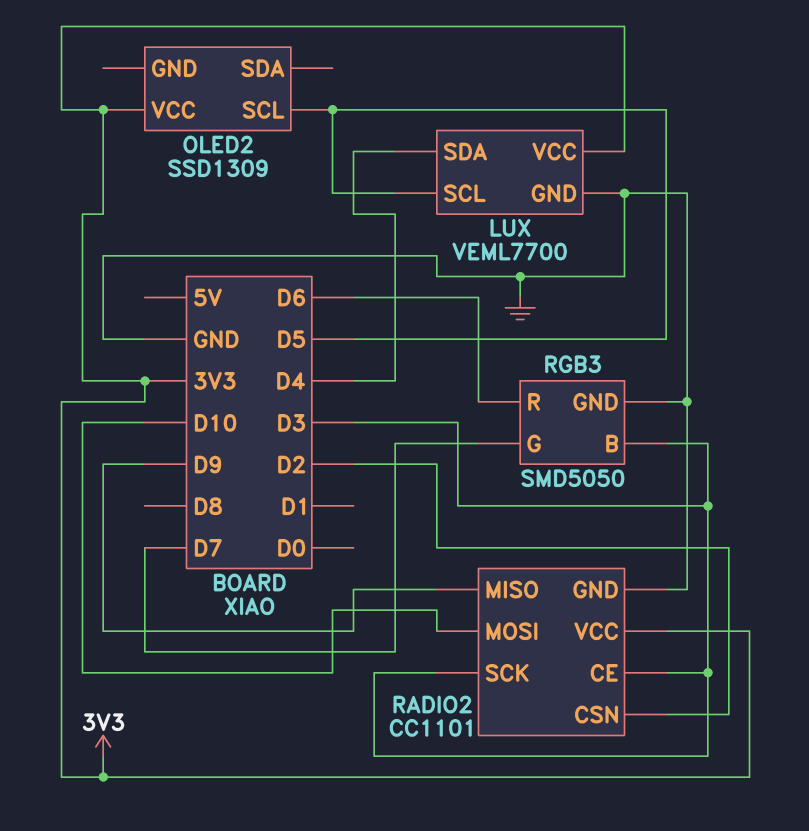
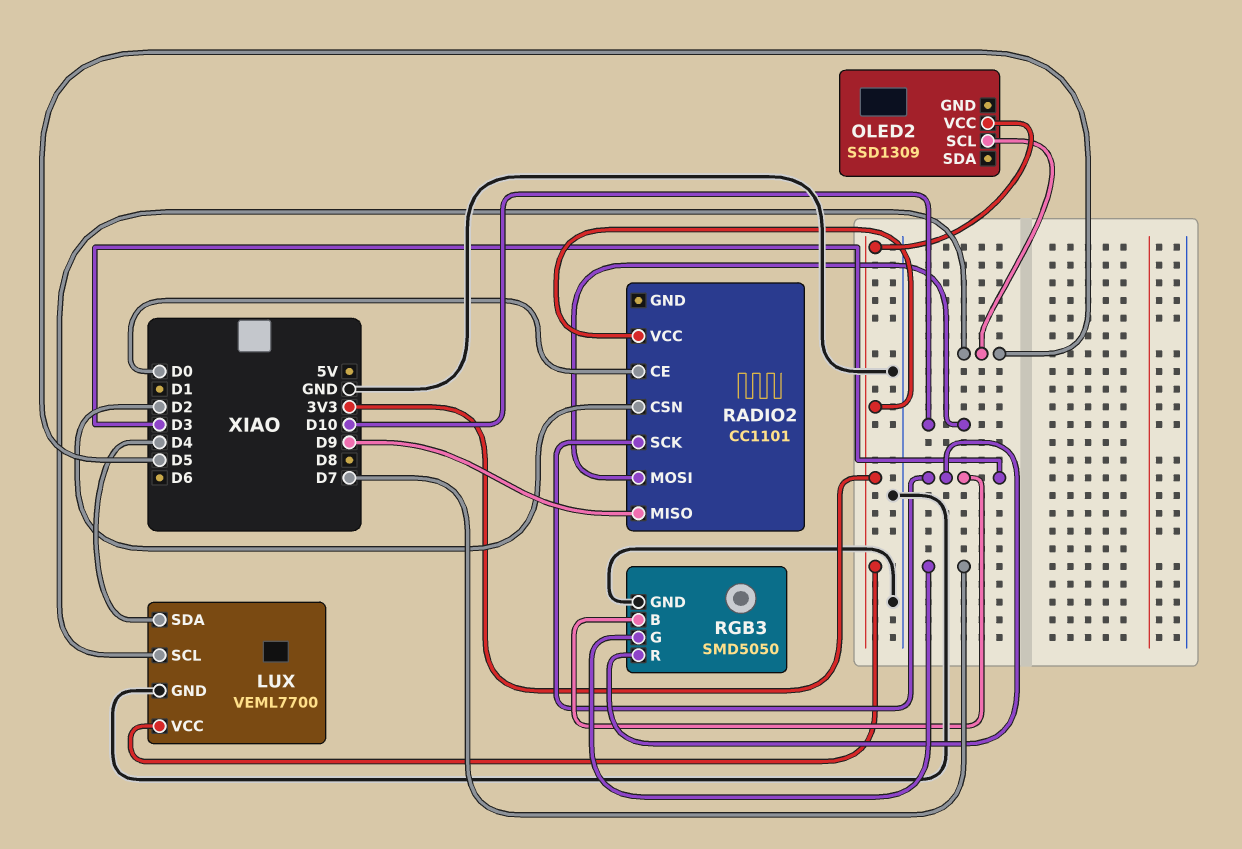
RADIO2 pin CE: D3 -> D0
RADIO2 pin GND: GND -> none
RGB3 pin R: D6 -> D3

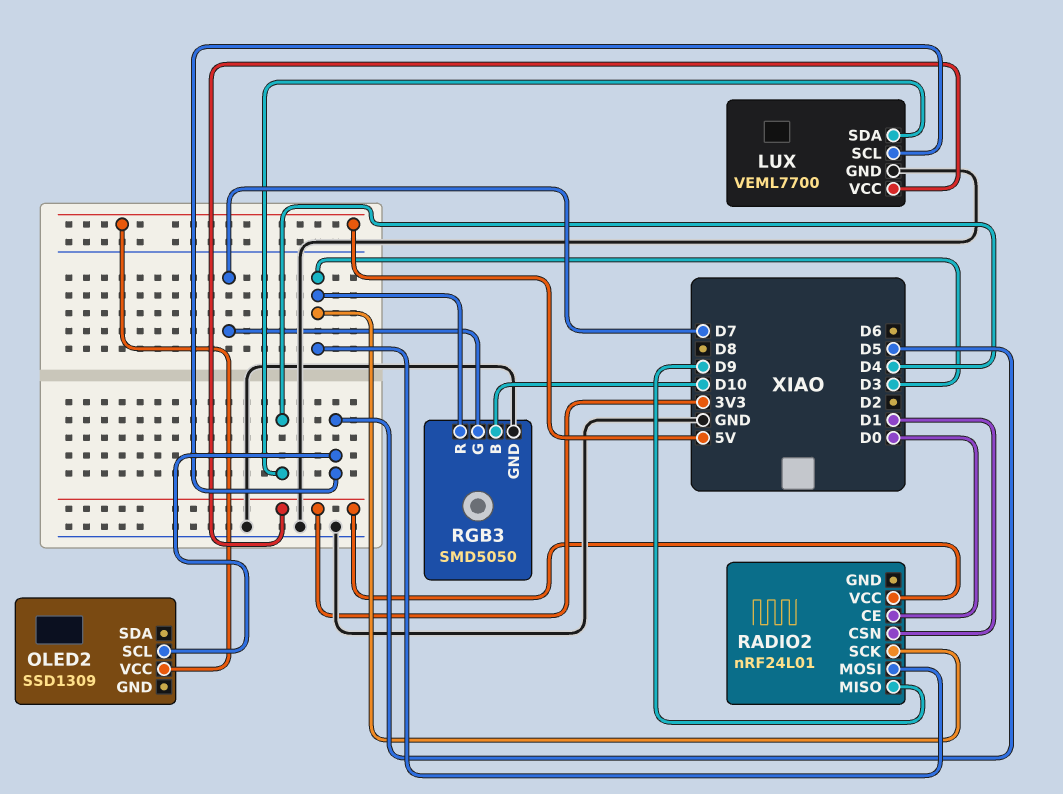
OLED2 pin VCC: 3V3 -> 5V
RADIO2: CC1101 -> nRF24L01
RADIO2 pin CSN: D2 -> D1
RADIO2 pin MOSI: D10 -> D3
RGB3 pin B: D3 -> D10

